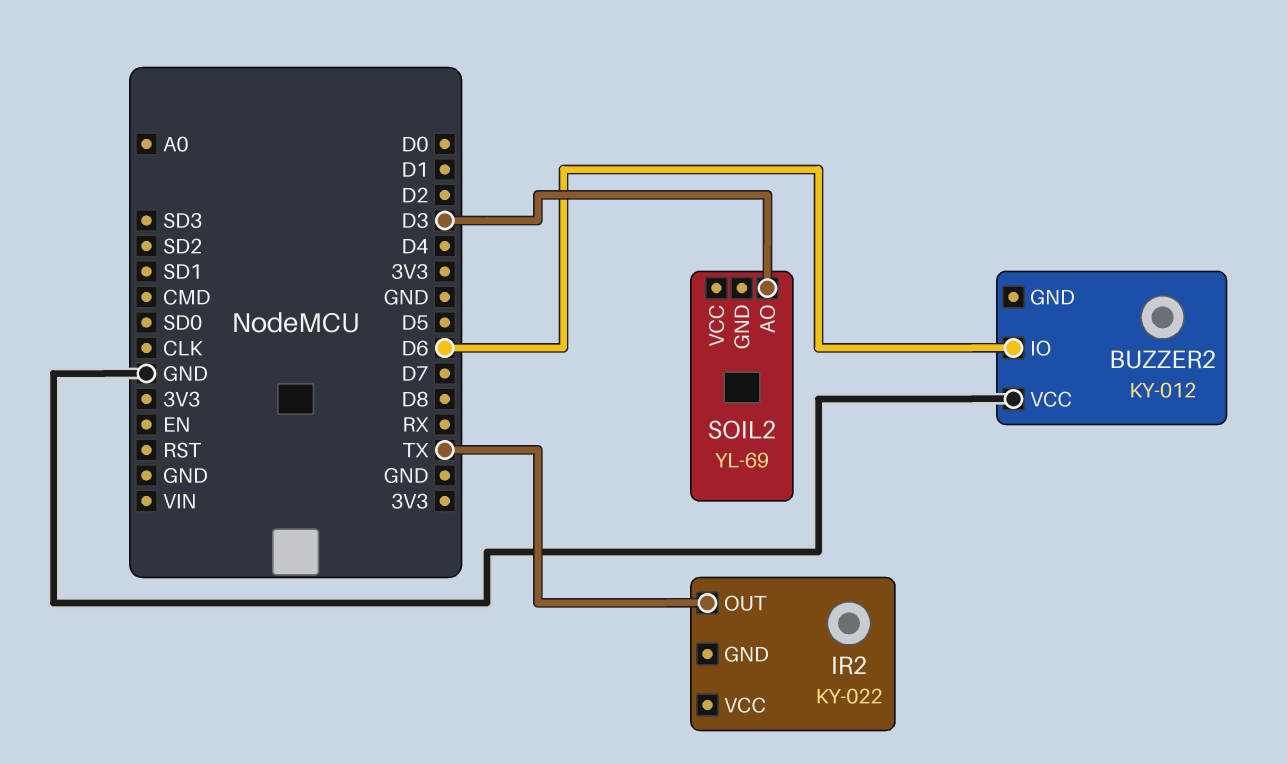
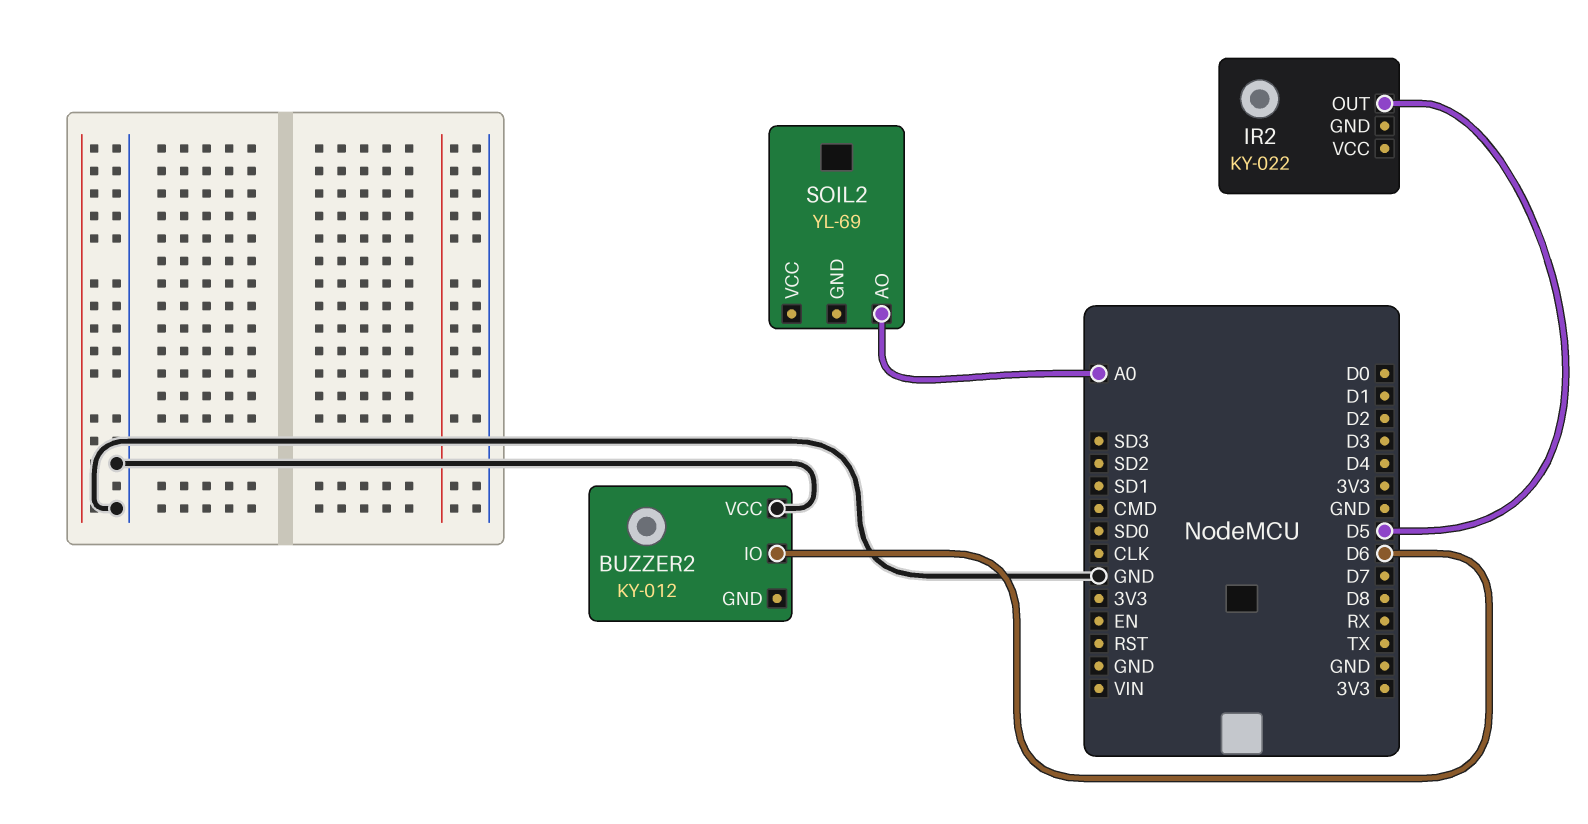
IR2 pin OUT: TX -> D5
SOIL2 pin AO: D3 -> A0

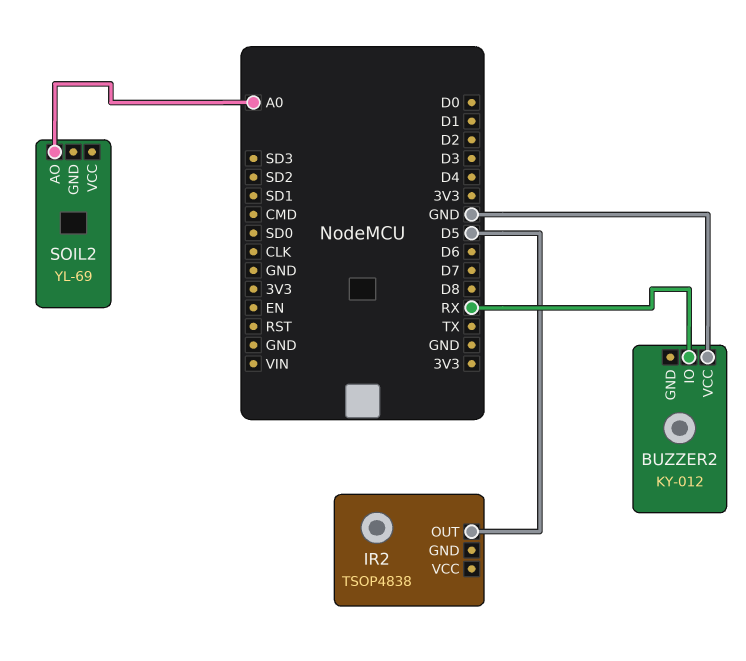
BUZZER2 pin IO: D6 -> RX
IR2: KY-022 -> TSOP4838

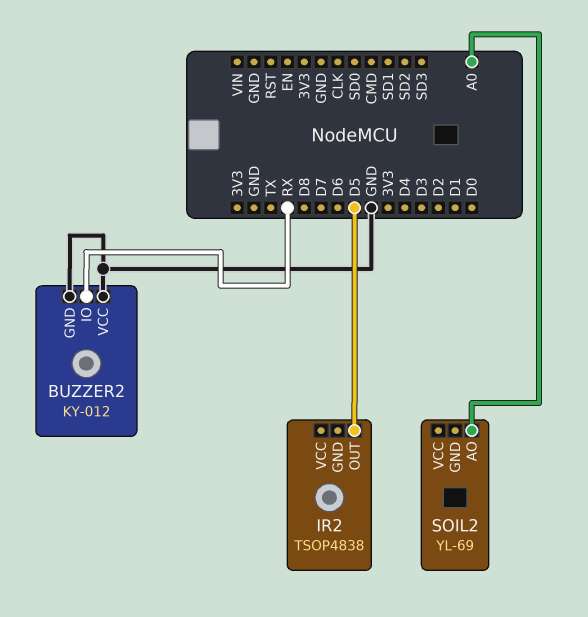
BUZZER2 pin GND: none -> GND

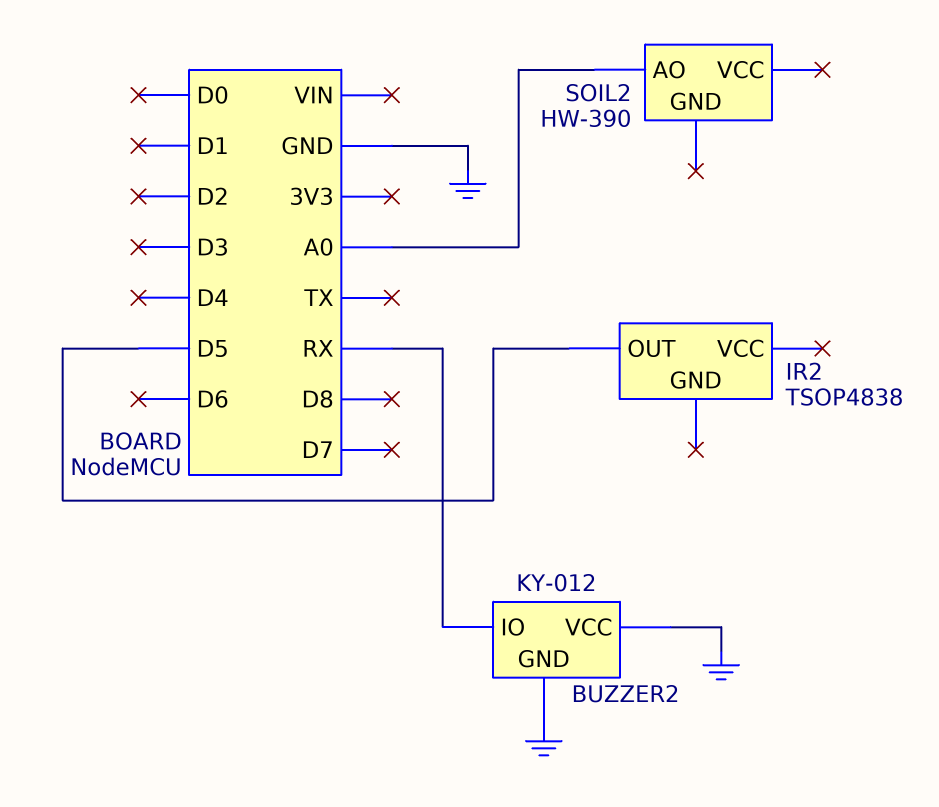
SOIL2: YL-69 -> HW-390

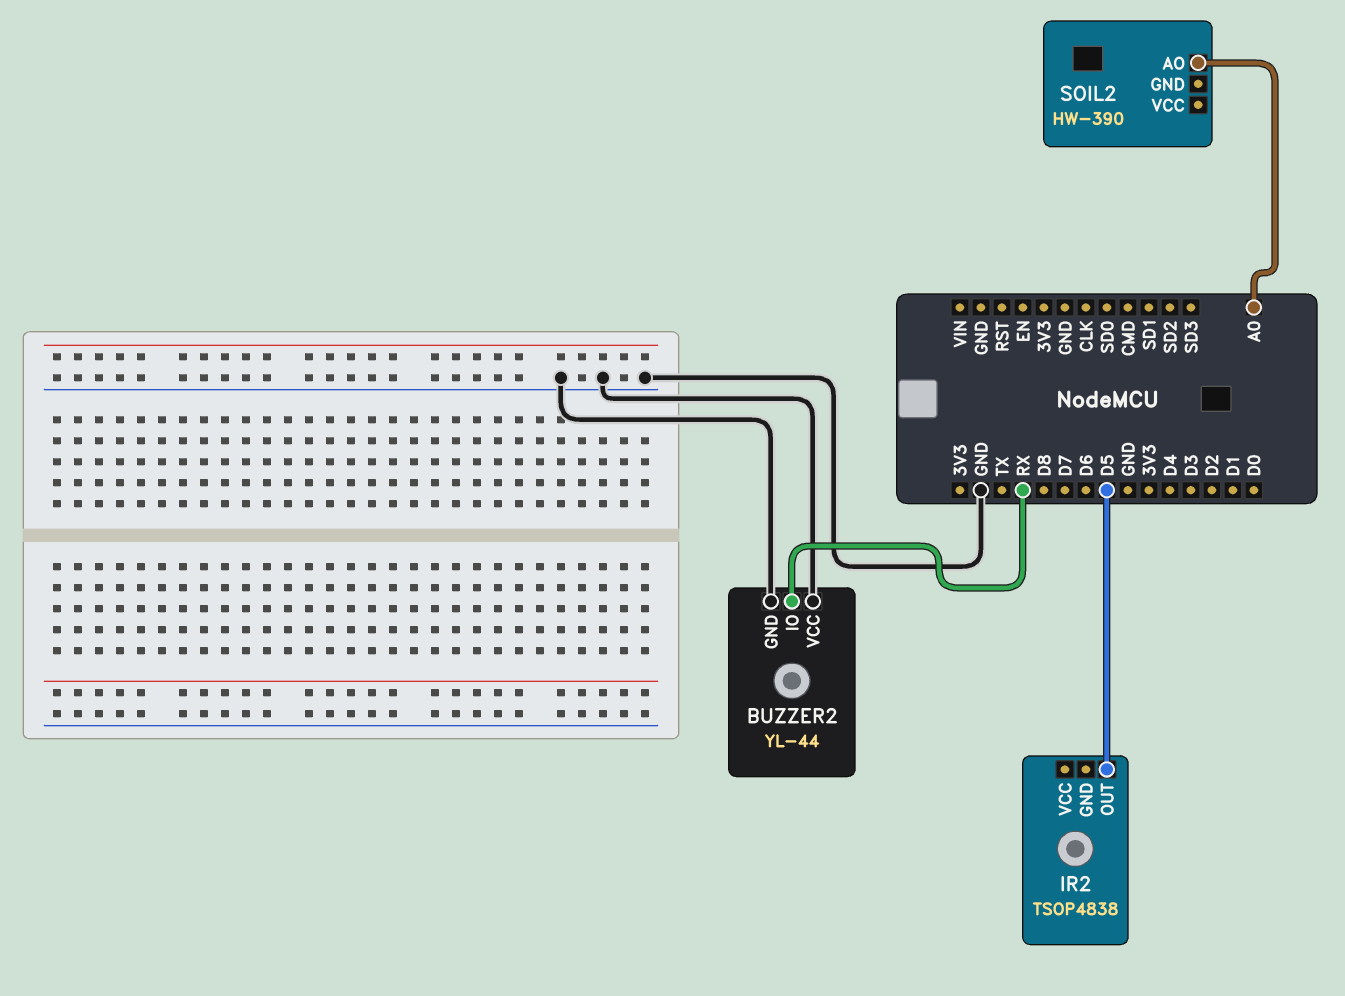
BUZZER2: KY-012 -> YL-44

